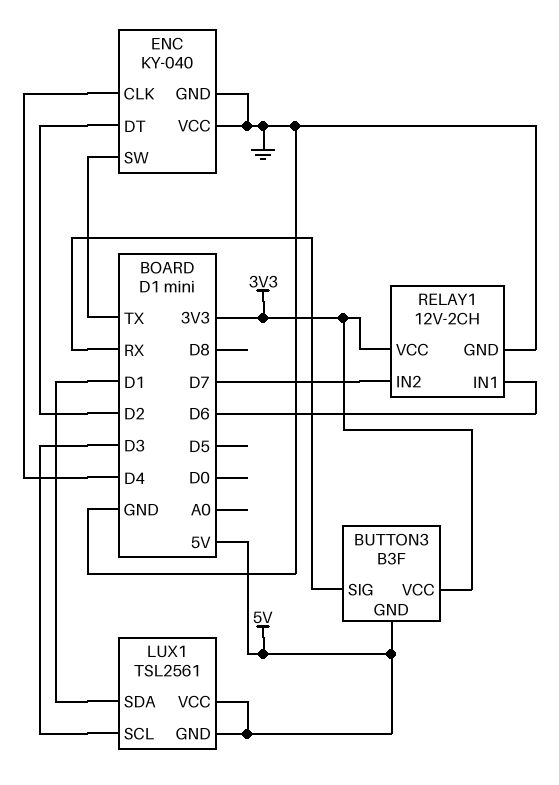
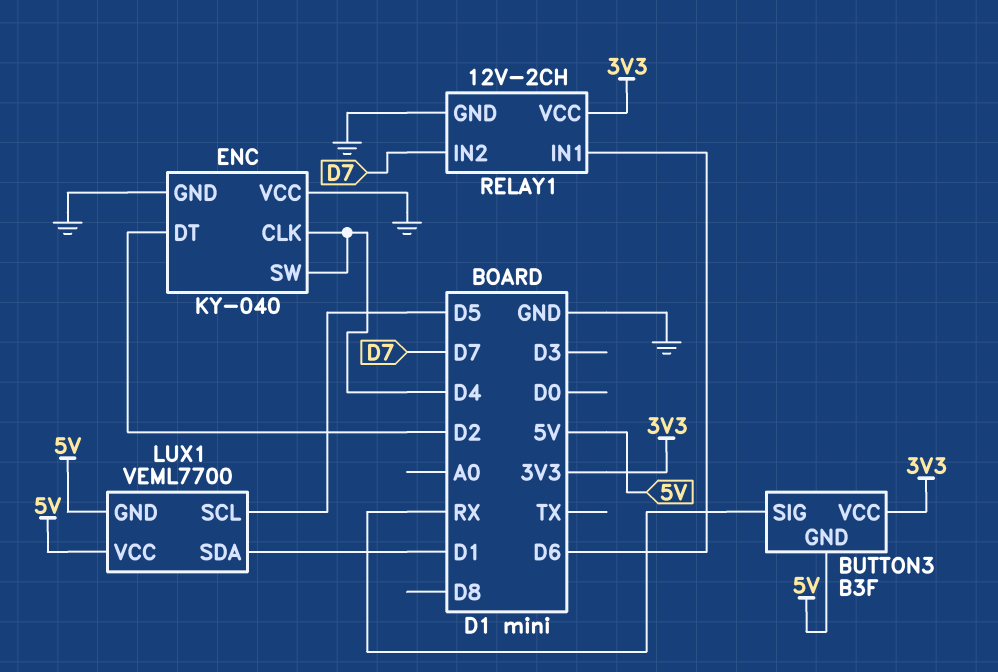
ENC pin SW: TX -> D4
LUX1: TSL2561 -> VEML7700
LUX1 pin SCL: D3 -> D5

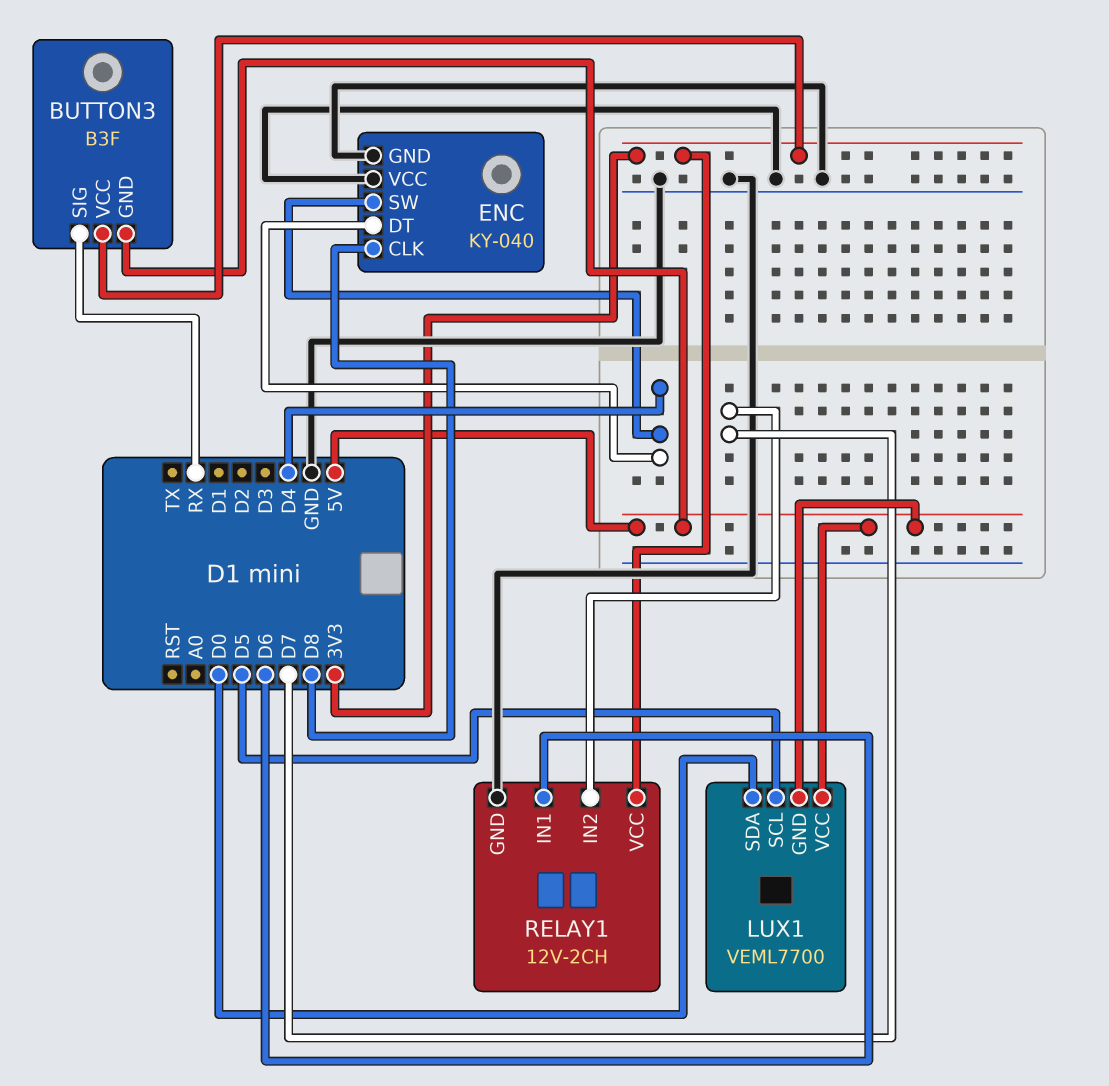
ENC pin CLK: D4 -> D8
ENC pin DT: D2 -> D4
LUX1 pin SDA: D1 -> D0

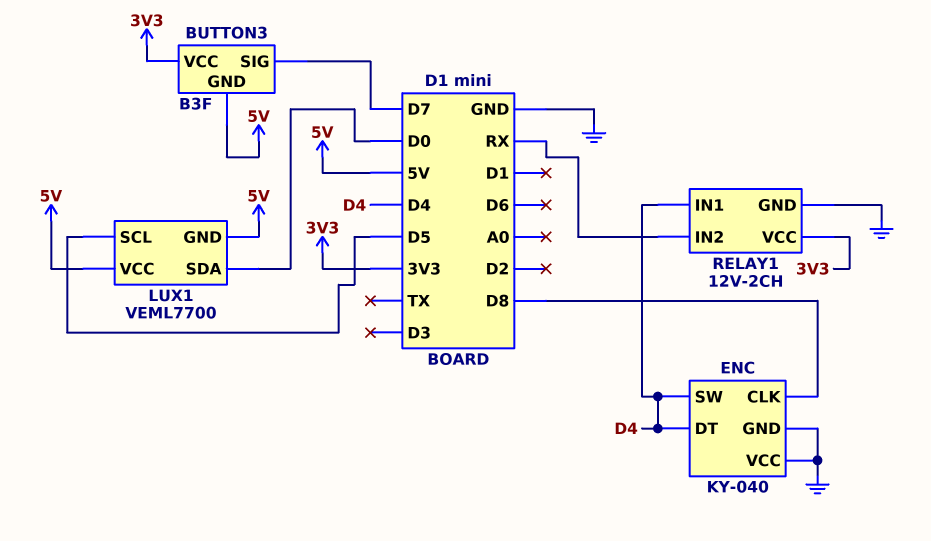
BUTTON3 pin SIG: RX -> D7
RELAY1 pin IN1: D6 -> D4
RELAY1 pin IN2: D7 -> RX

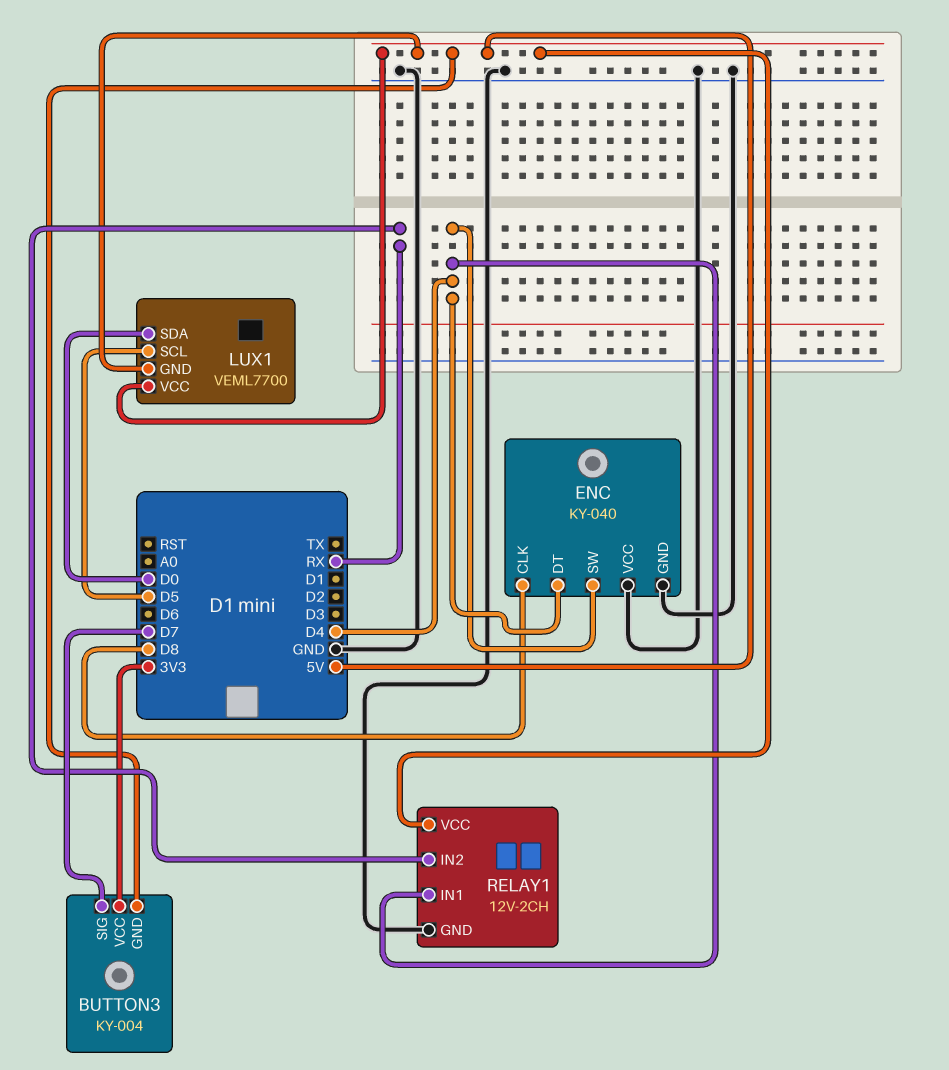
BUTTON3: B3F -> KY-004
RELAY1 pin VCC: 3V3 -> 5V

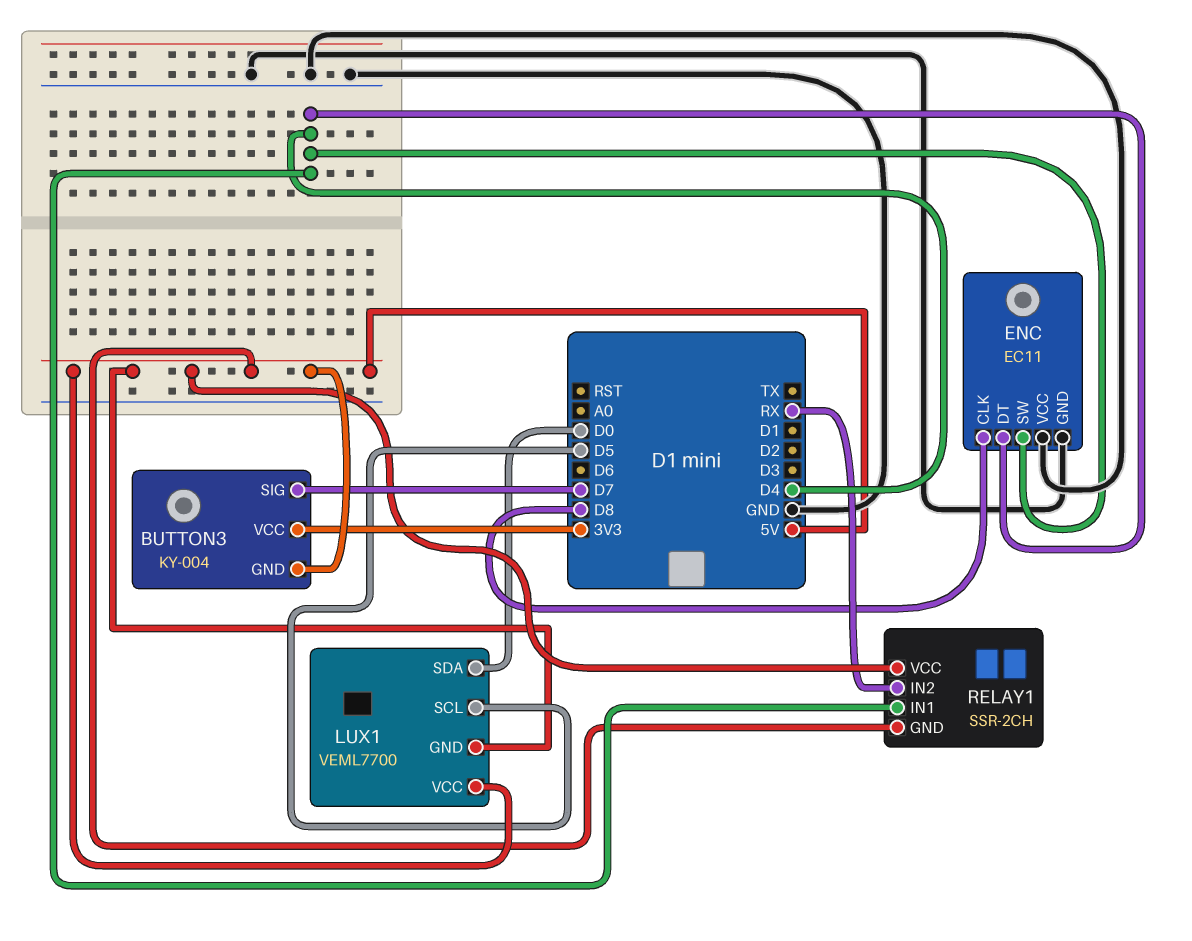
ENC: KY-040 -> EC11
RELAY1: 12V-2CH -> SSR-2CH
RELAY1 pin GND: GND -> 5V

